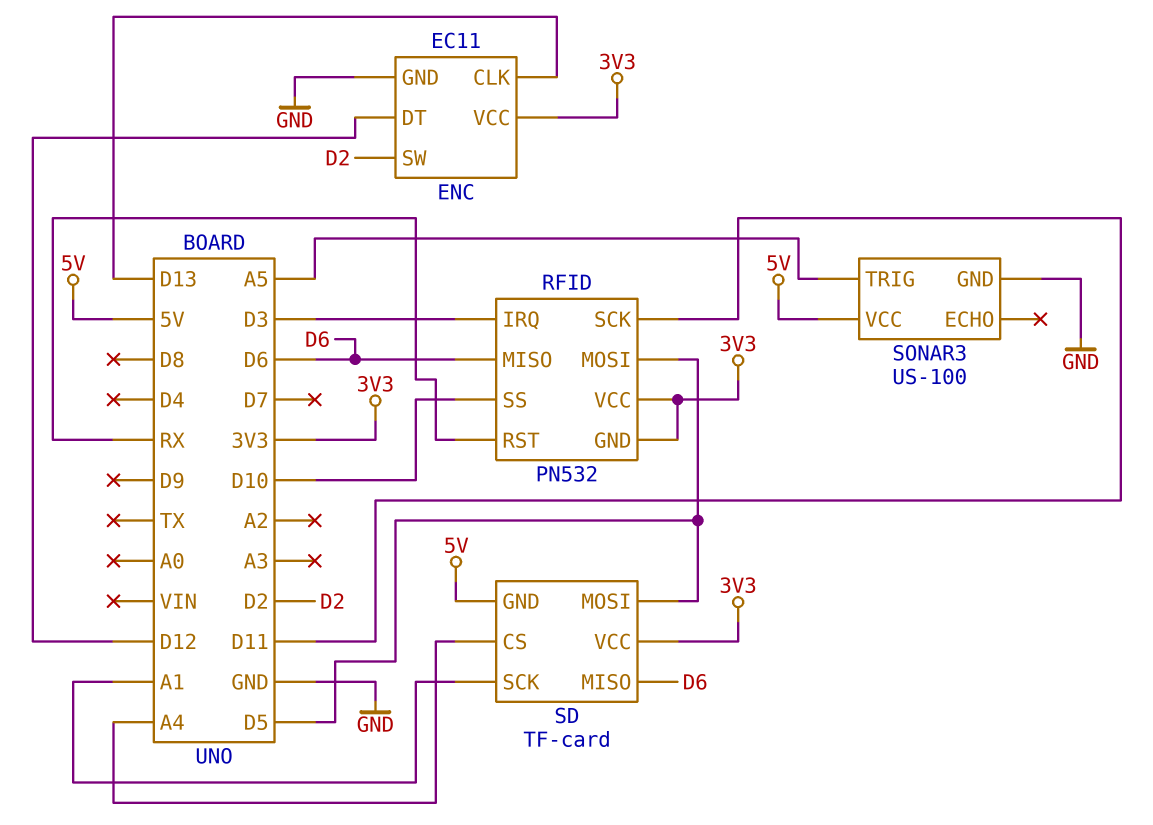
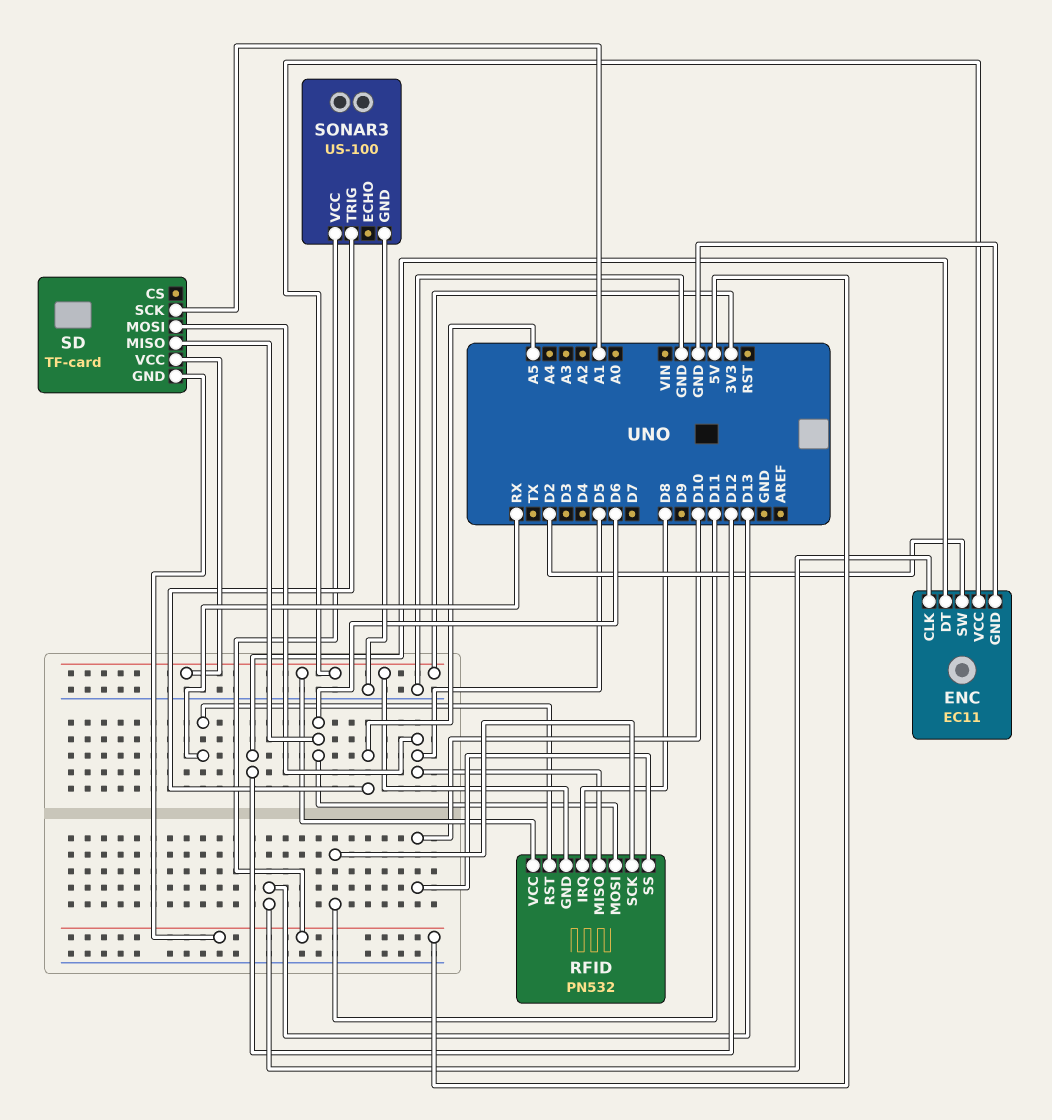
RFID pin IRQ: D3 -> D8
RFID pin MISO: D6 -> D5
RFID pin MOSI: D5 -> D6
SD pin CS: A4 -> none

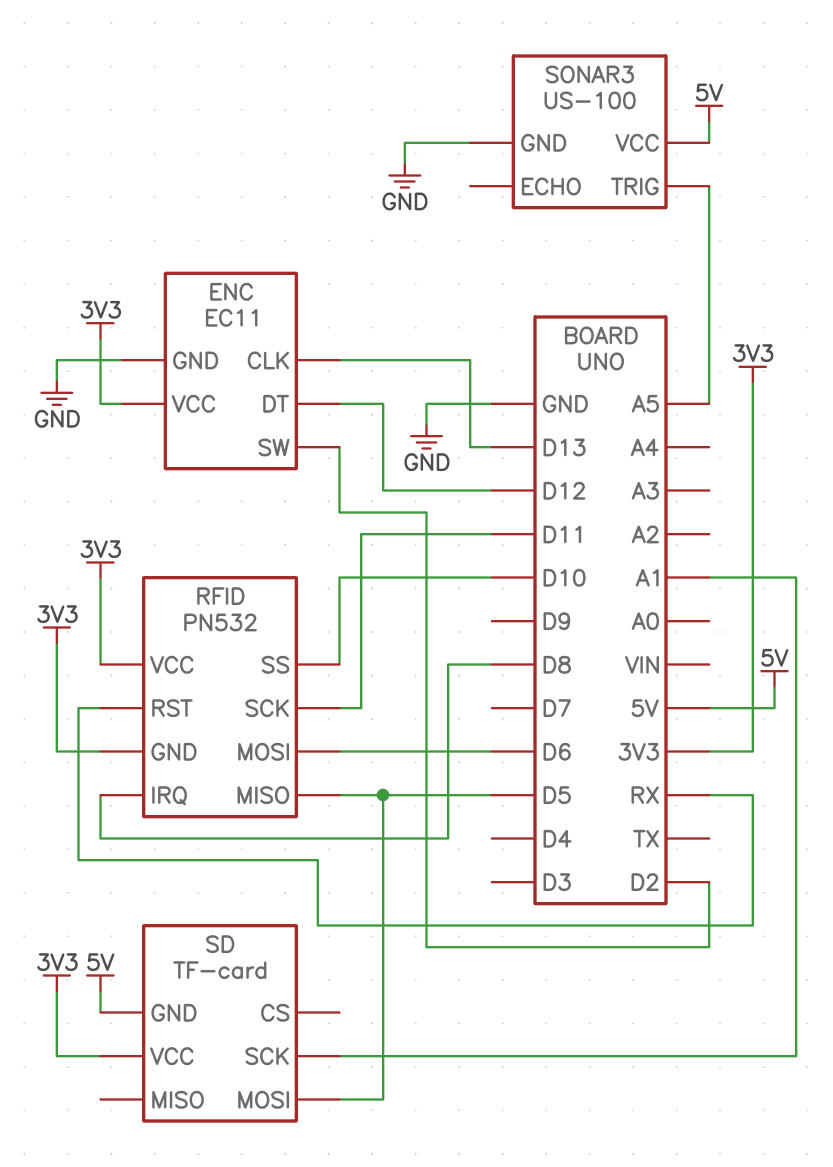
SD pin MISO: D6 -> none

